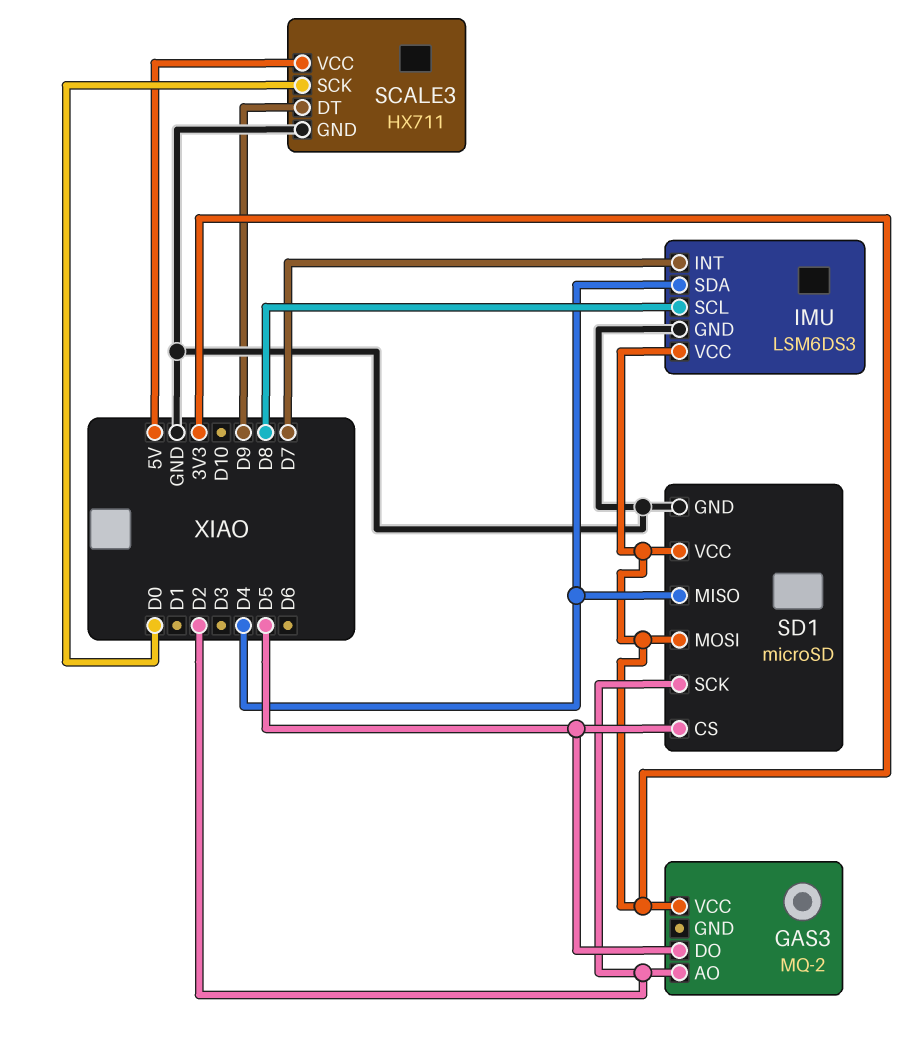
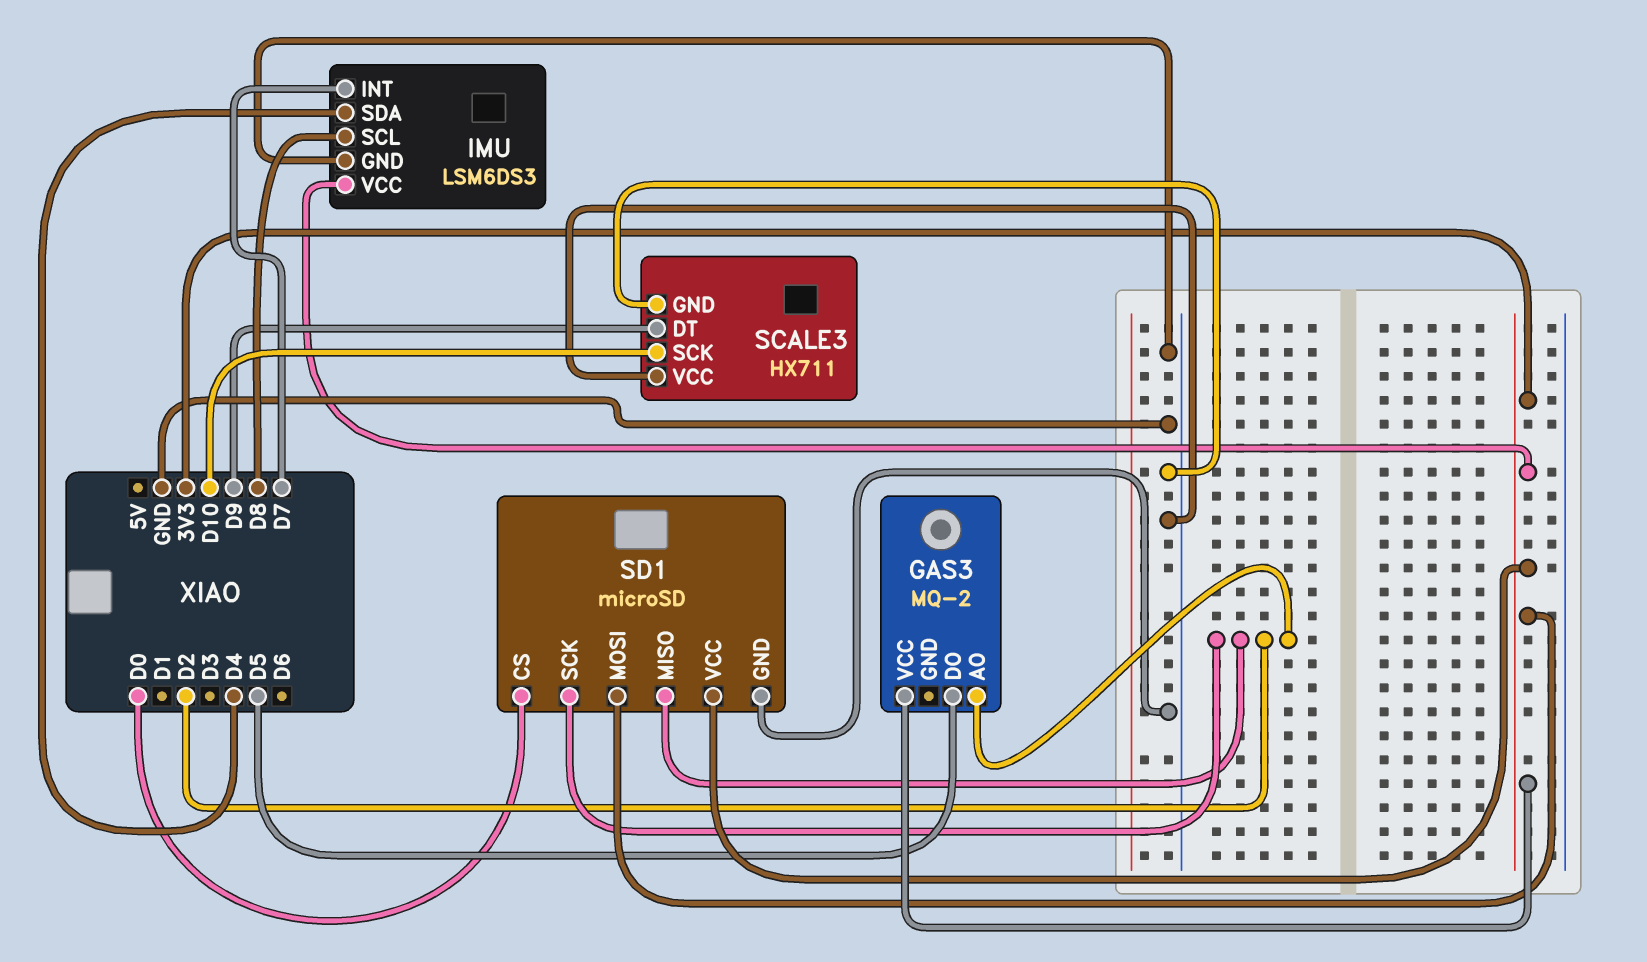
SCALE3 pin SCK: D0 -> D10
SCALE3 pin VCC: 5V -> GND
SD1 pin CS: D5 -> D0
SD1 pin MISO: D4 -> D2

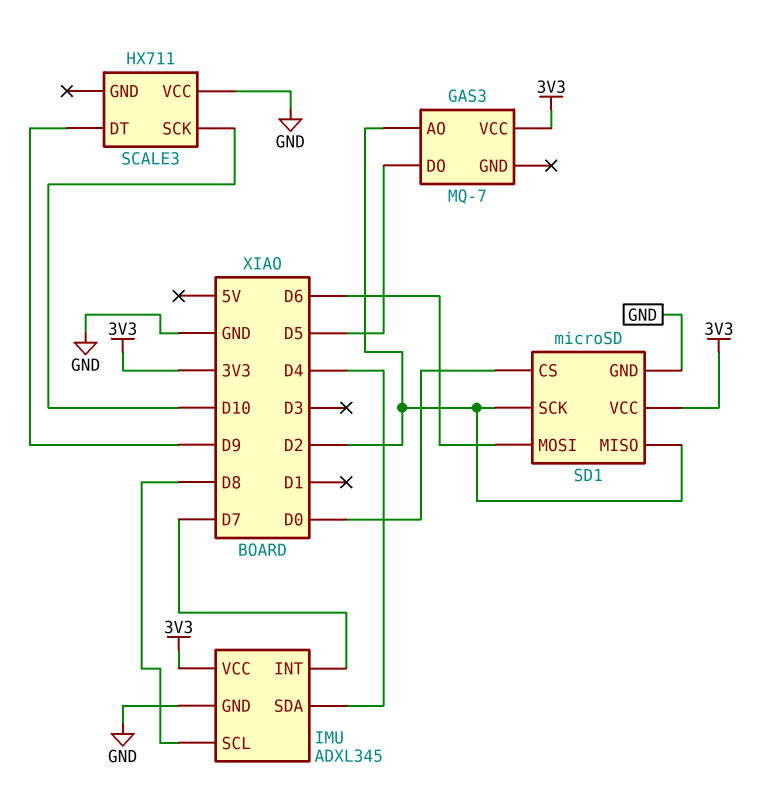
GAS3: MQ-2 -> MQ-7
IMU: LSM6DS3 -> ADXL345
SCALE3 pin GND: GND -> none
SD1 pin MOSI: 3V3 -> D6

